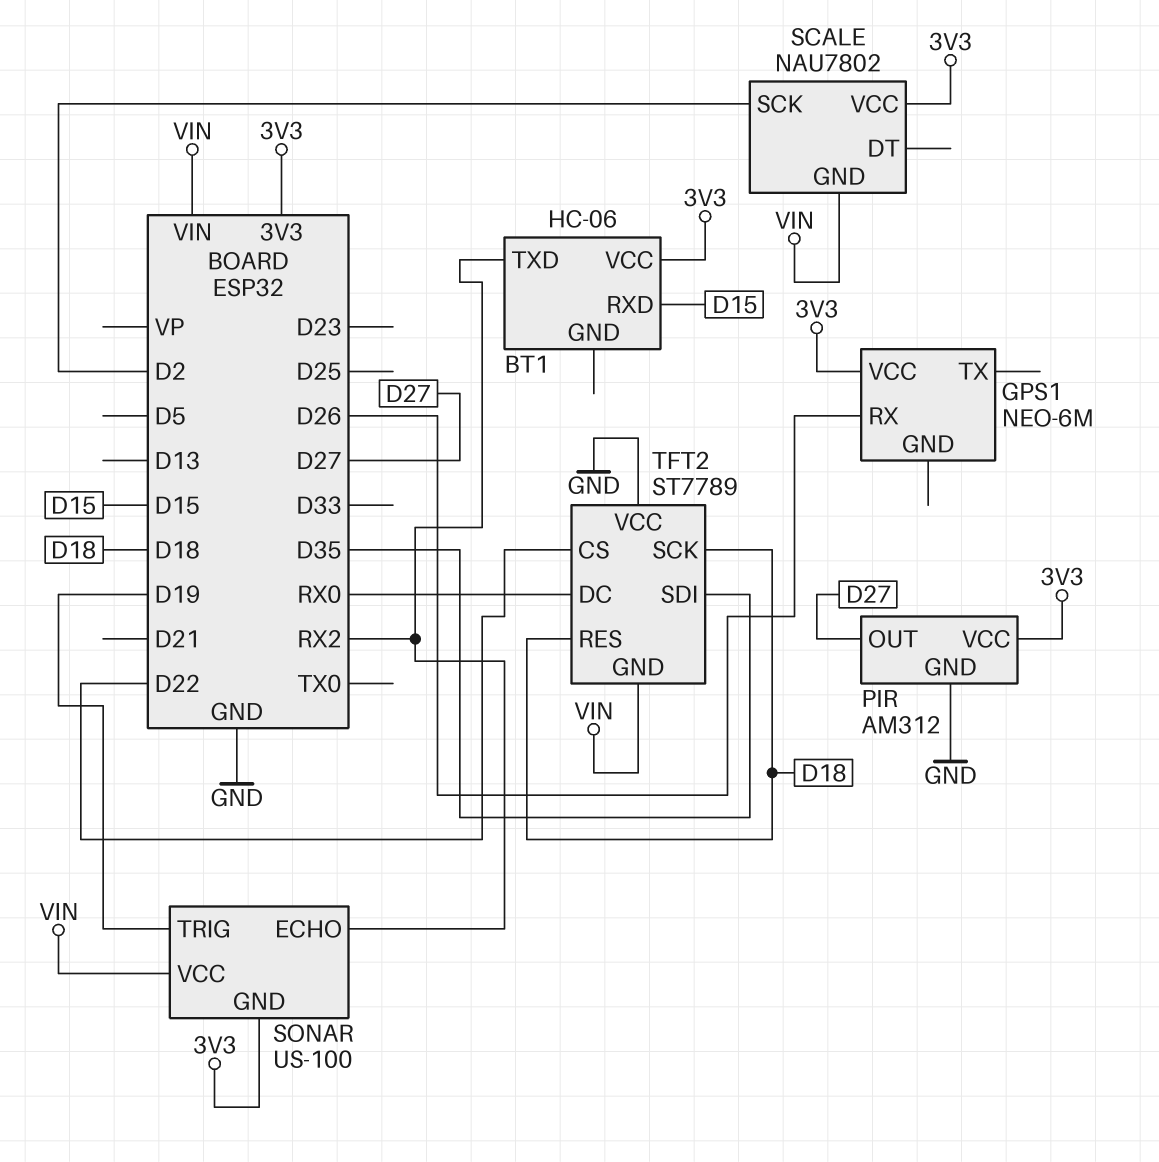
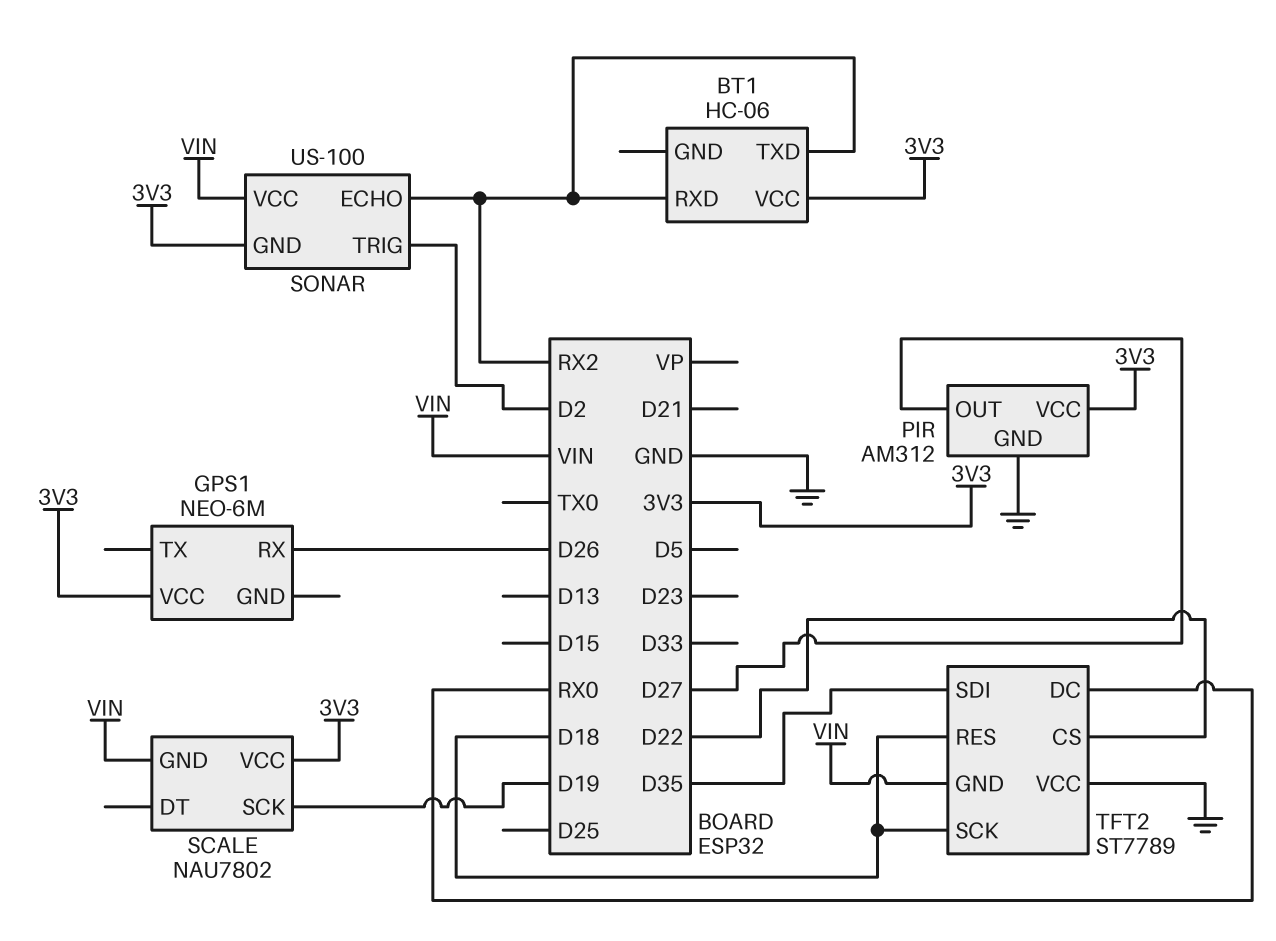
BT1 pin RXD: D15 -> RX2
SCALE pin SCK: D2 -> D19
SONAR pin TRIG: D19 -> D2

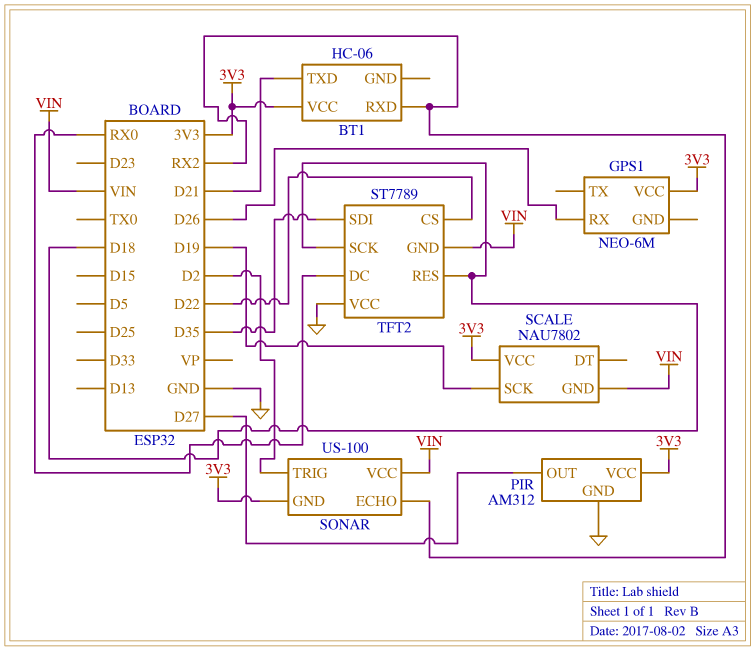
BT1 pin TXD: RX2 -> D21

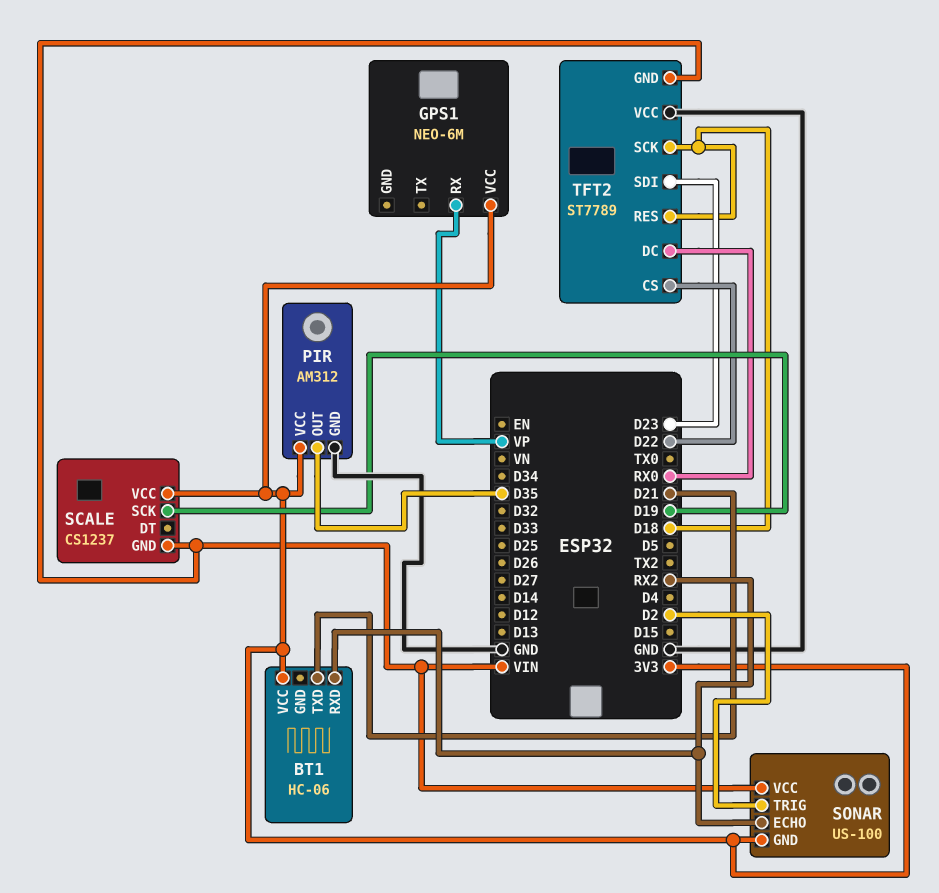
GPS1 pin RX: D26 -> VP
PIR pin OUT: D27 -> D35
SCALE: NAU7802 -> CS1237
TFT2 pin SDI: D35 -> D23

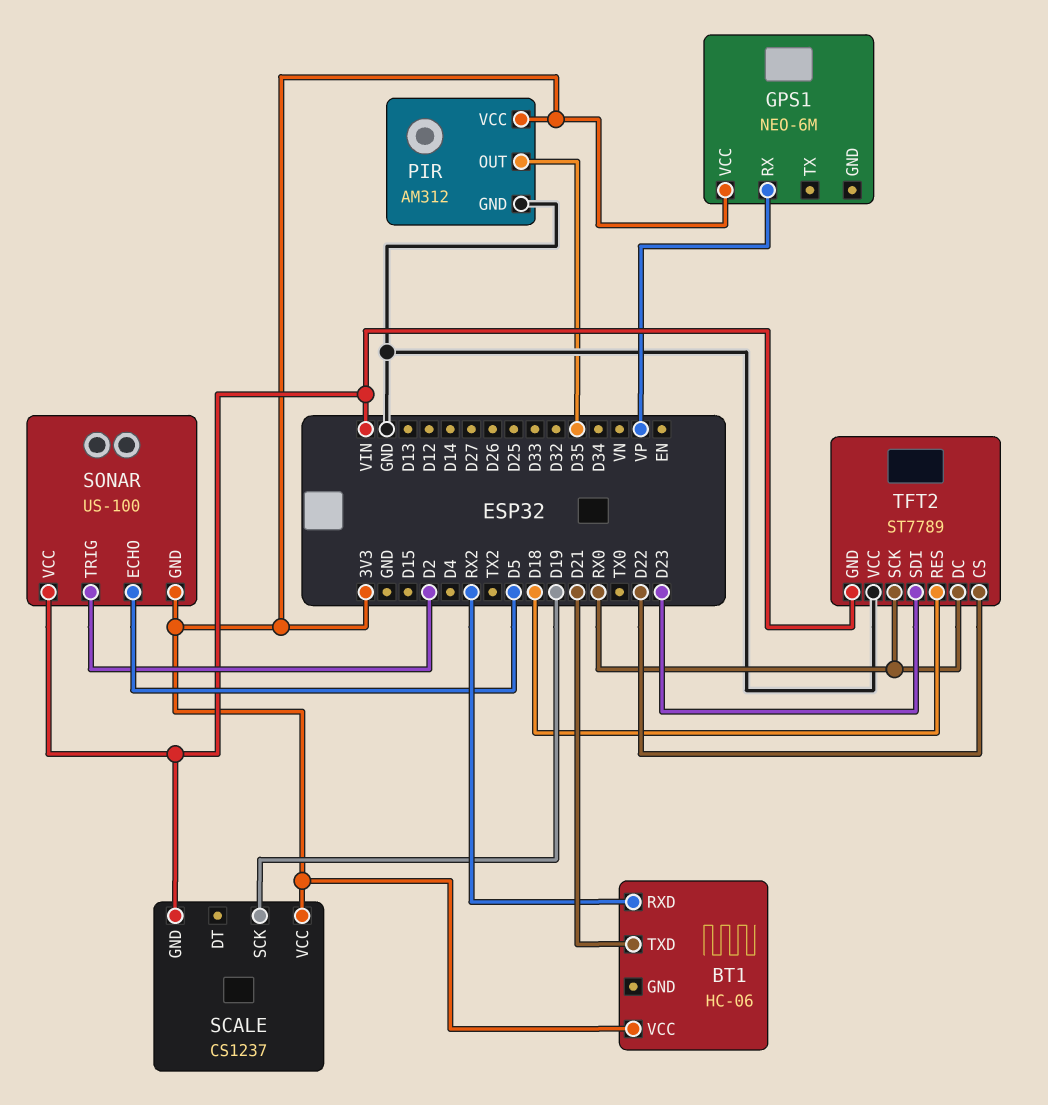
SONAR pin ECHO: RX2 -> D5
TFT2 pin SCK: D18 -> RX0

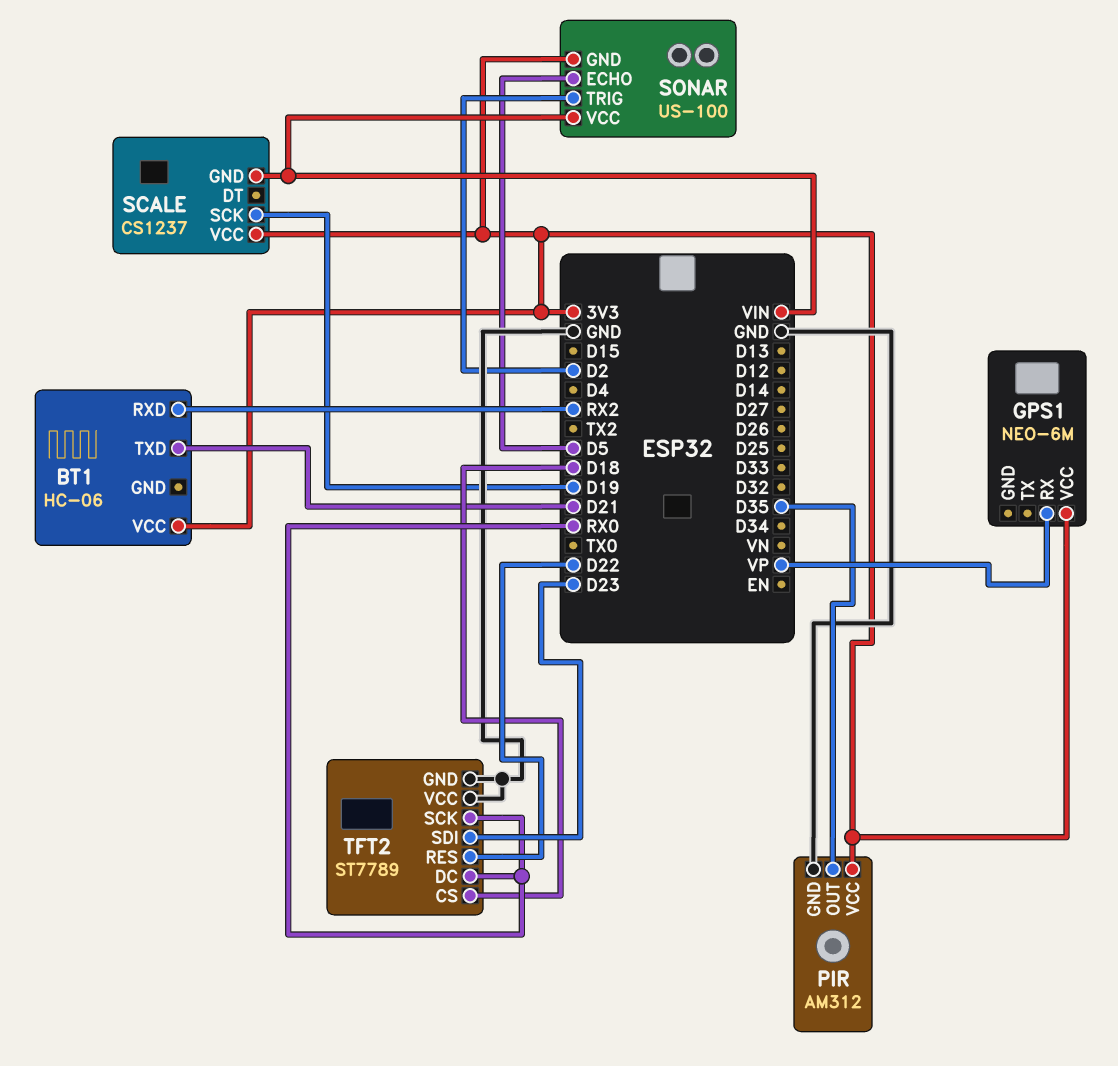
TFT2 pin CS: D22 -> D18
TFT2 pin GND: VIN -> GND
TFT2 pin RES: D18 -> D22

